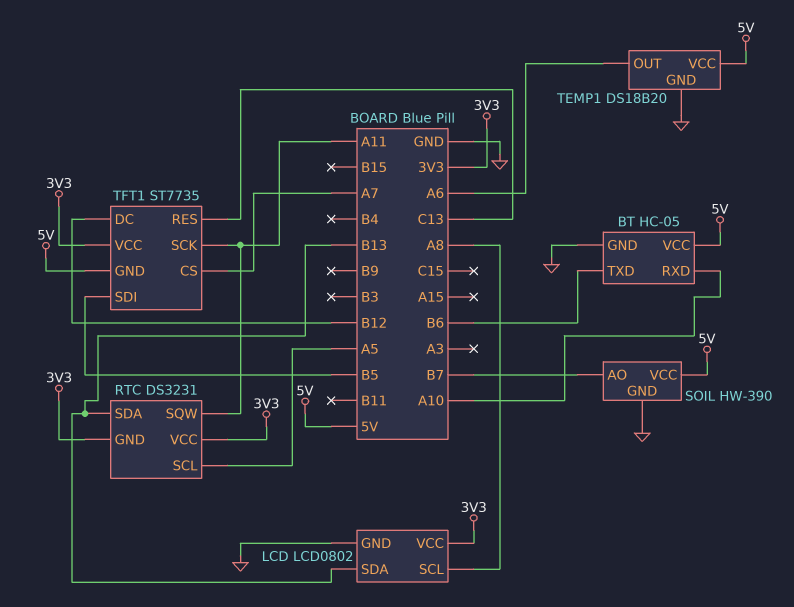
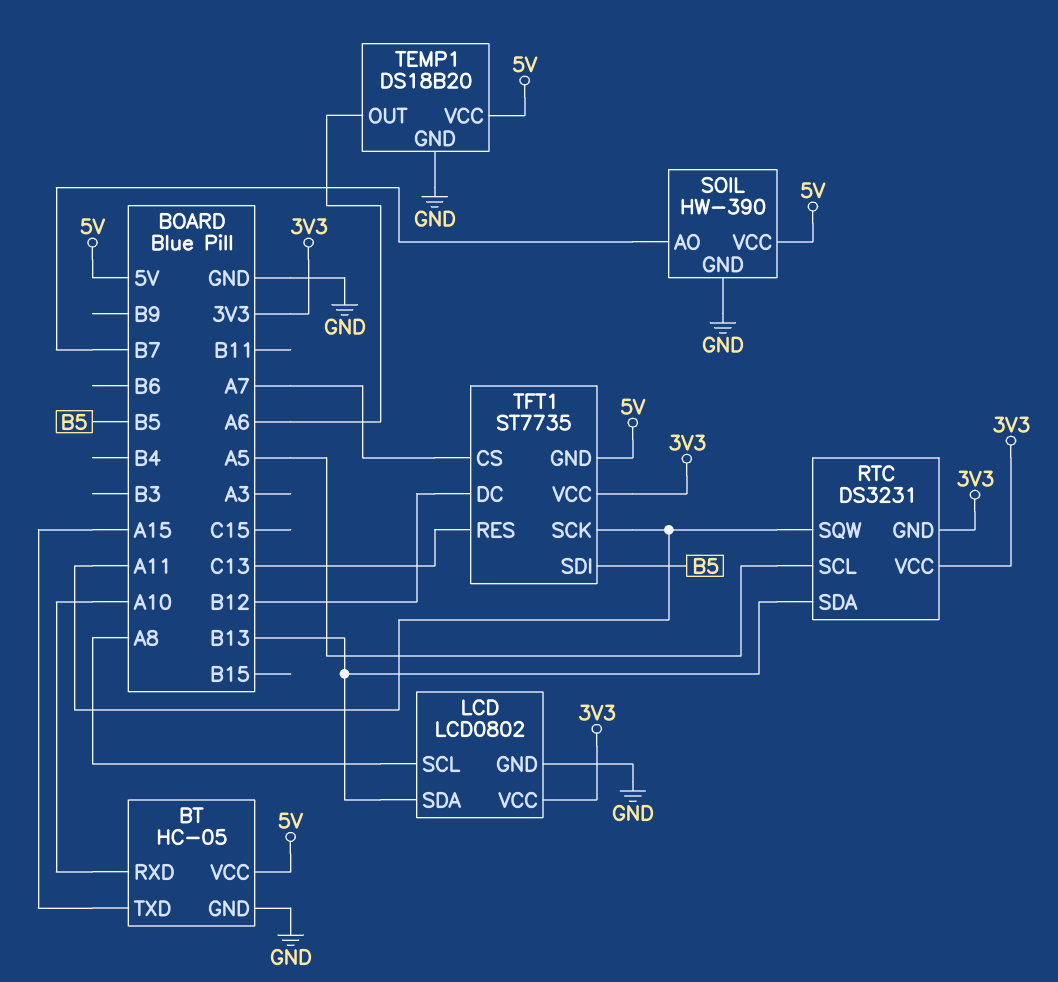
BT pin TXD: B6 -> A15

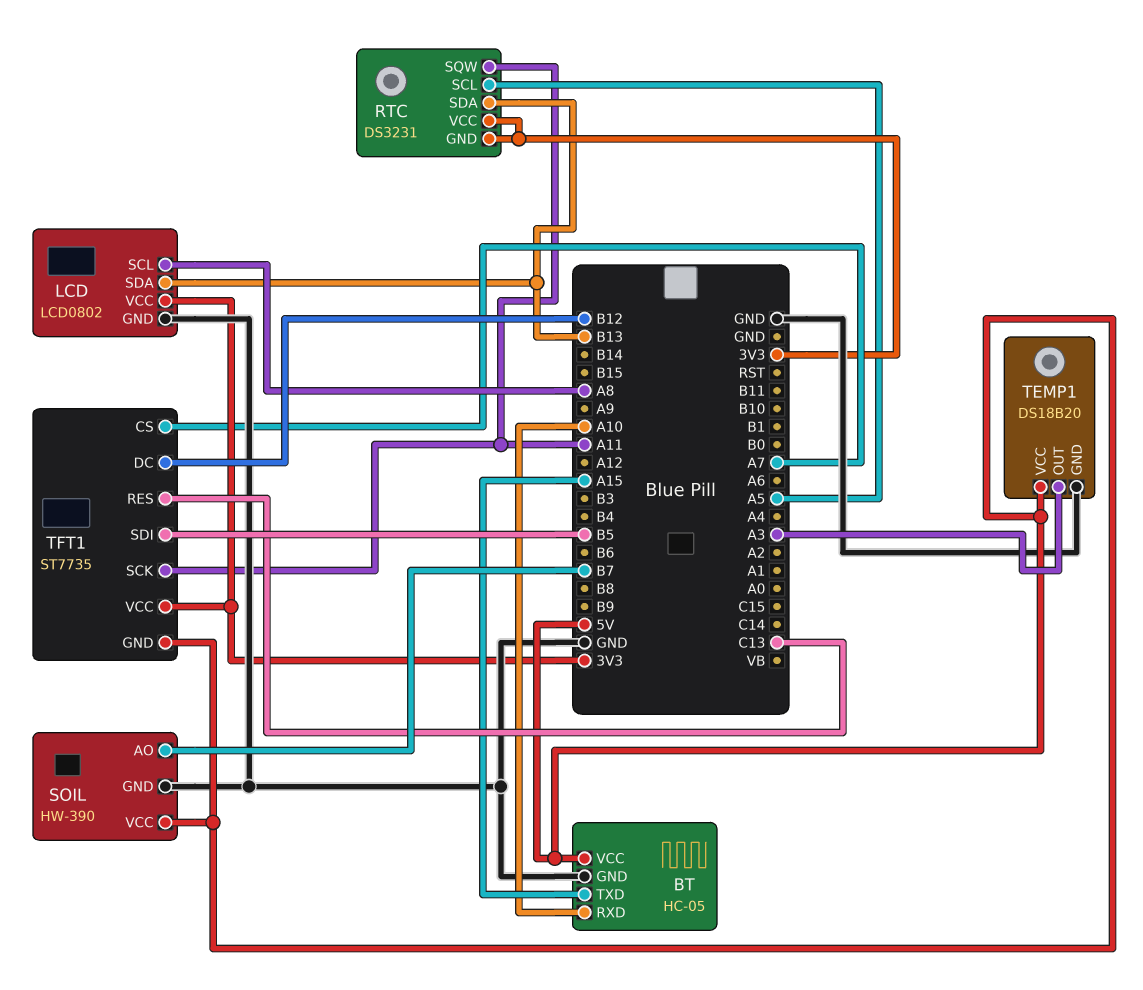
TEMP1 pin OUT: A6 -> A3

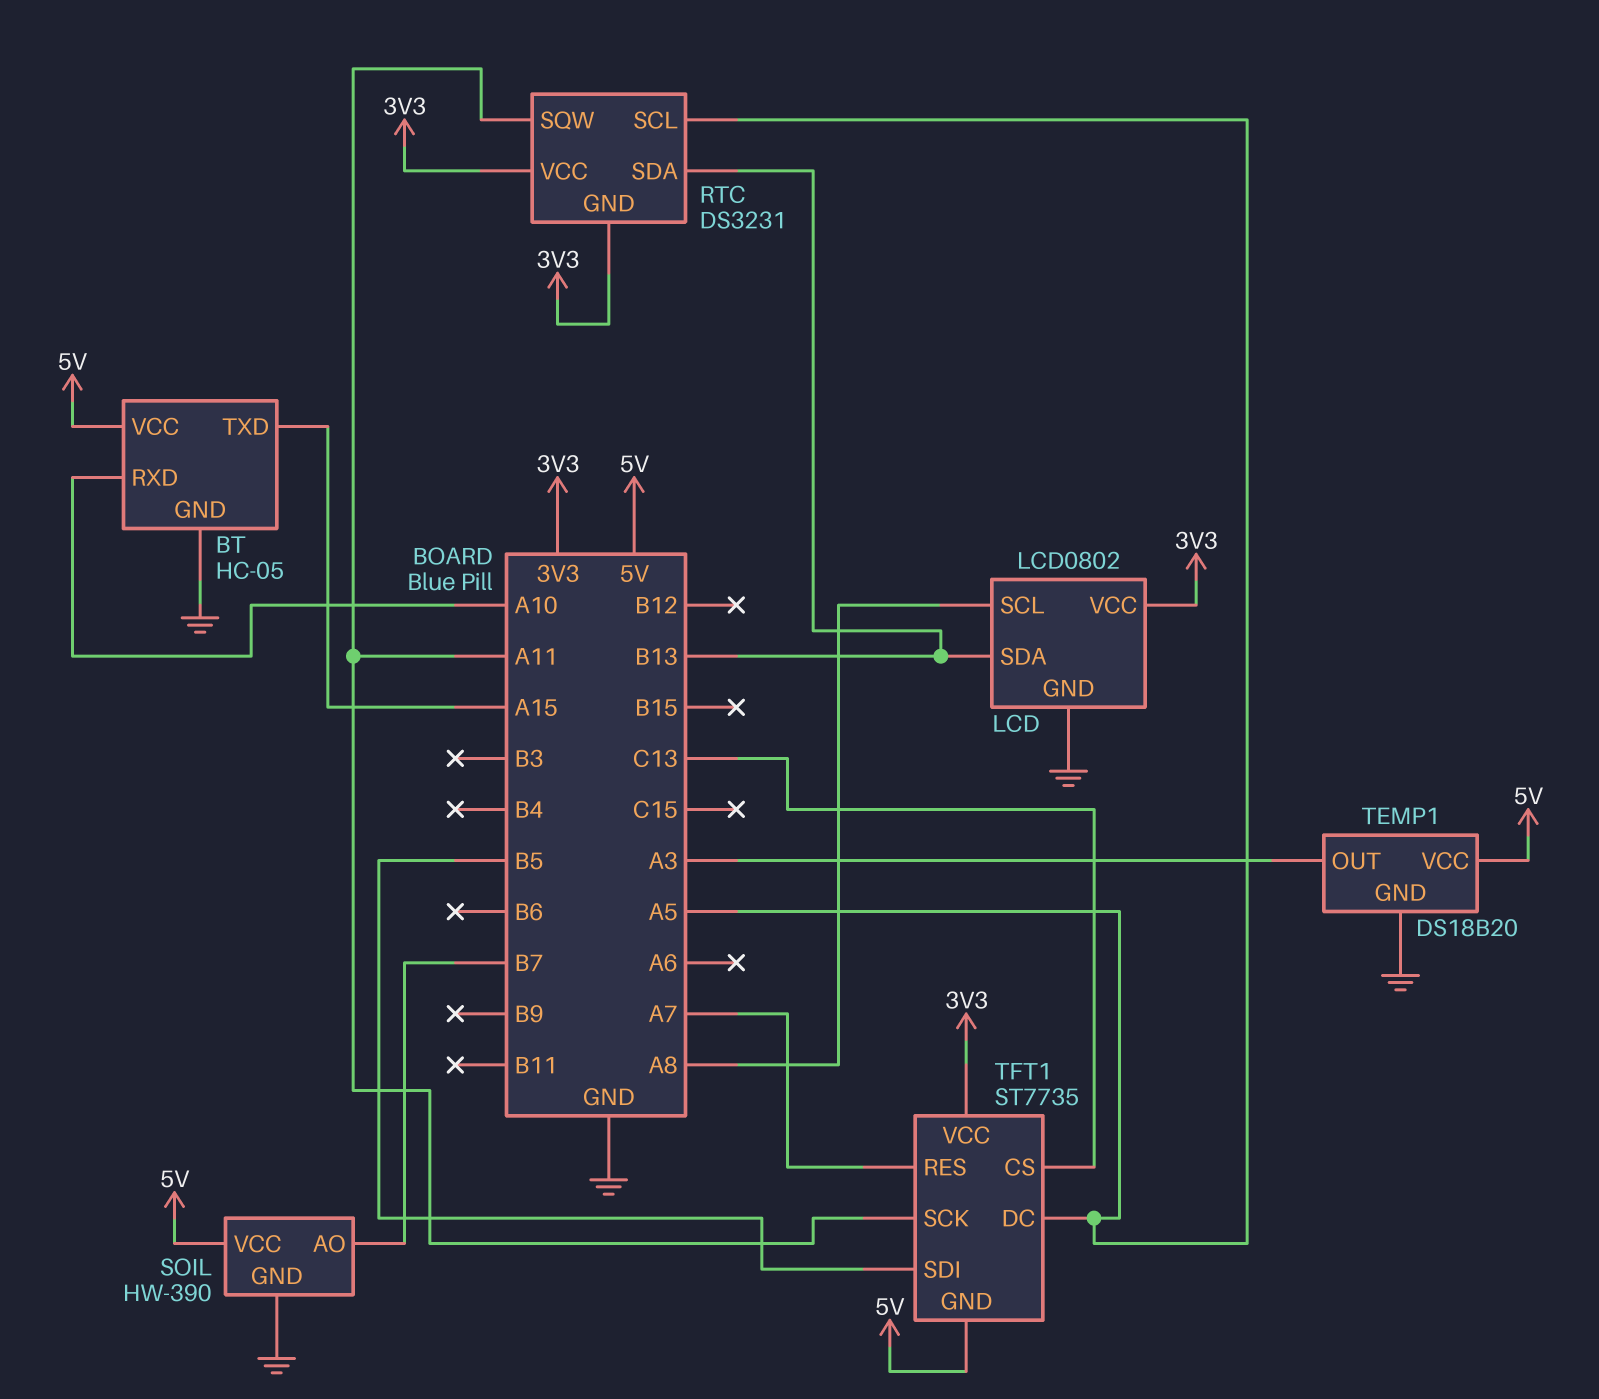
TFT1 pin CS: A7 -> C13
TFT1 pin DC: B12 -> A5
TFT1 pin RES: C13 -> A7

